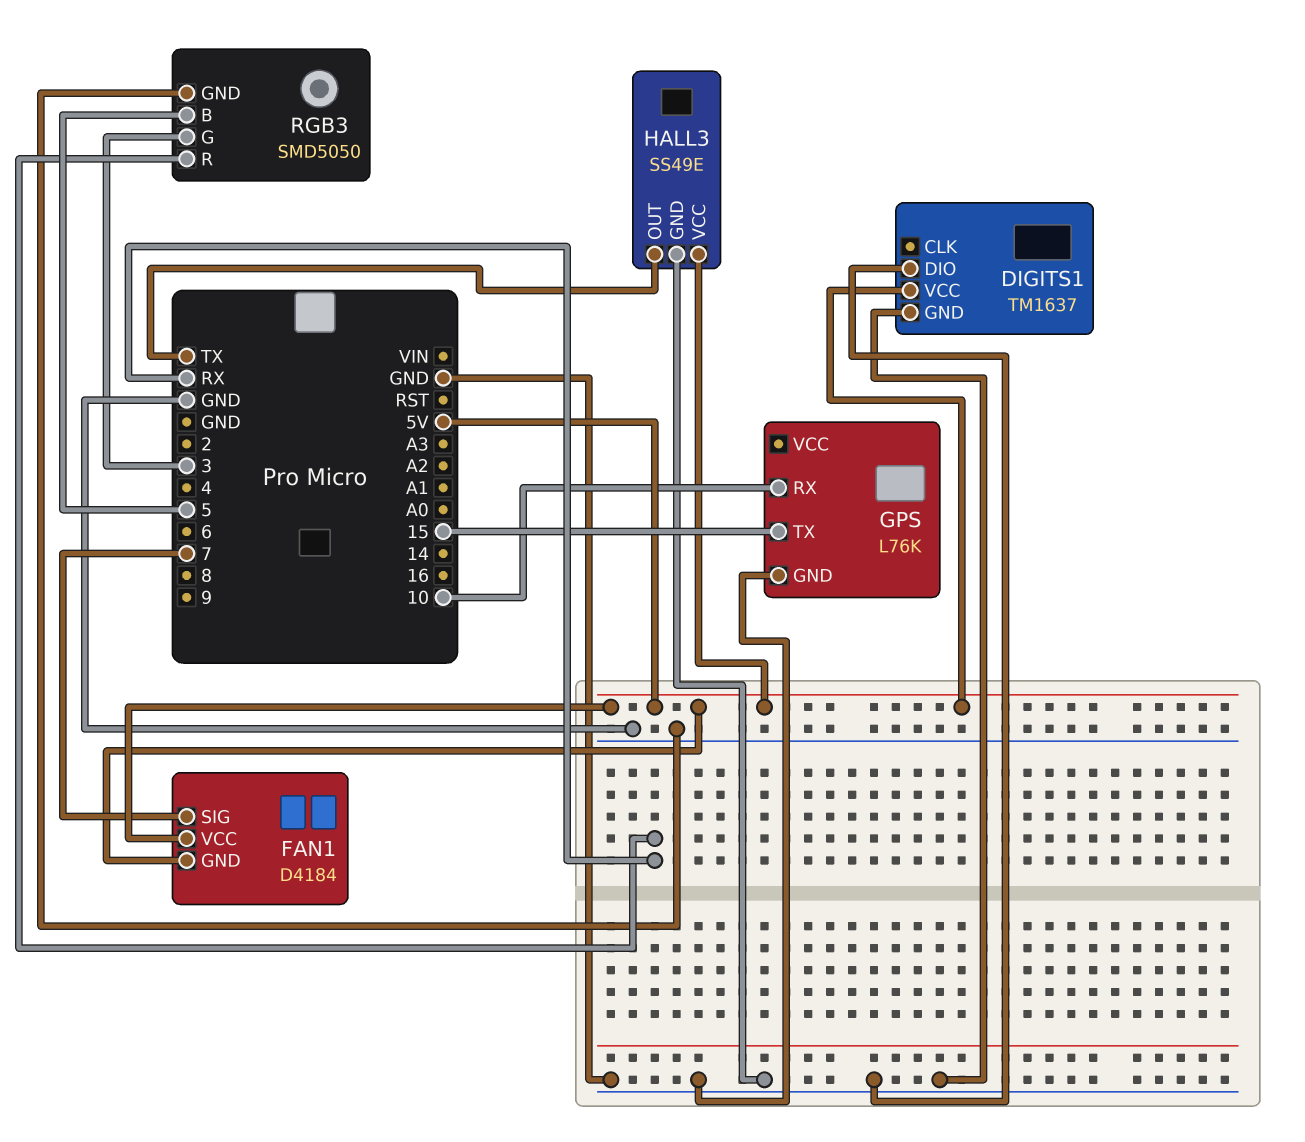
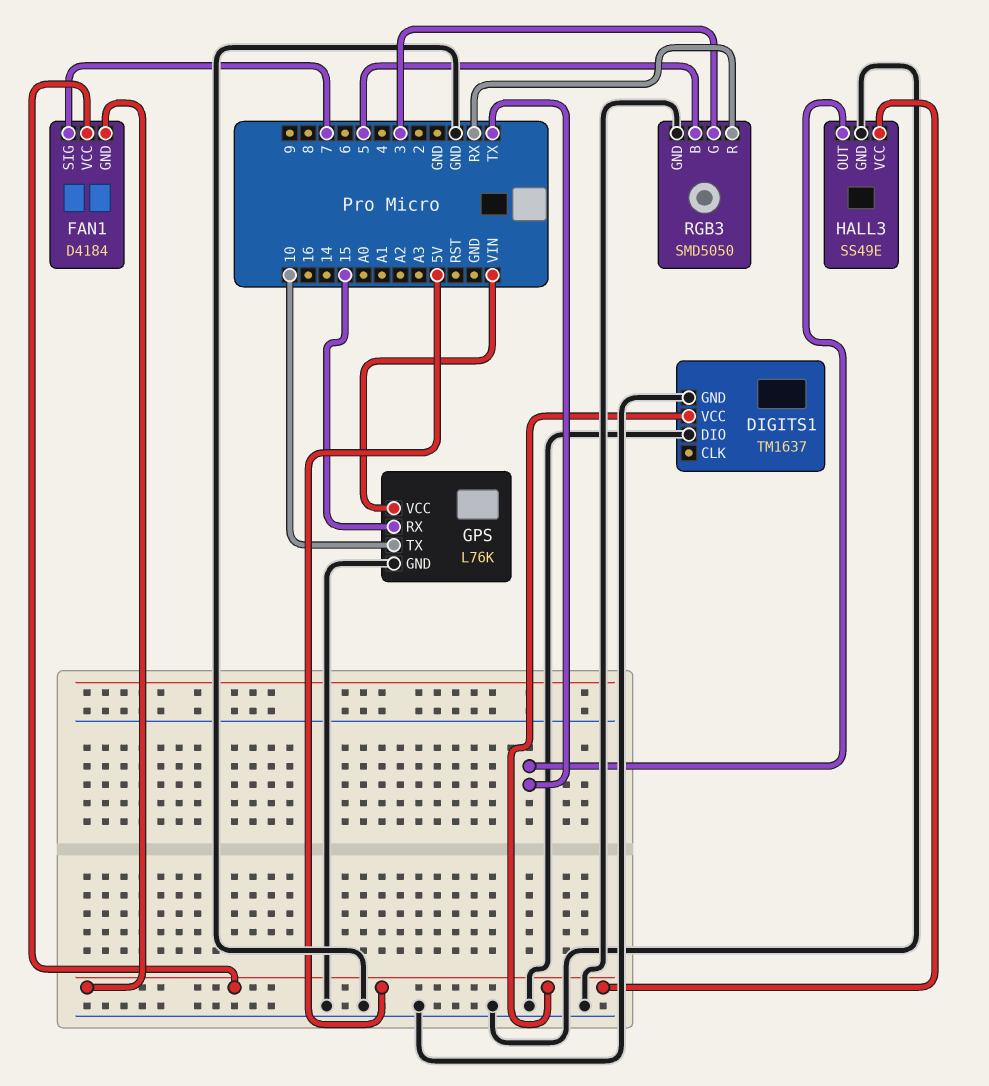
GPS pin RX: 10 -> 15
GPS pin TX: 15 -> 10
GPS pin VCC: none -> VIN

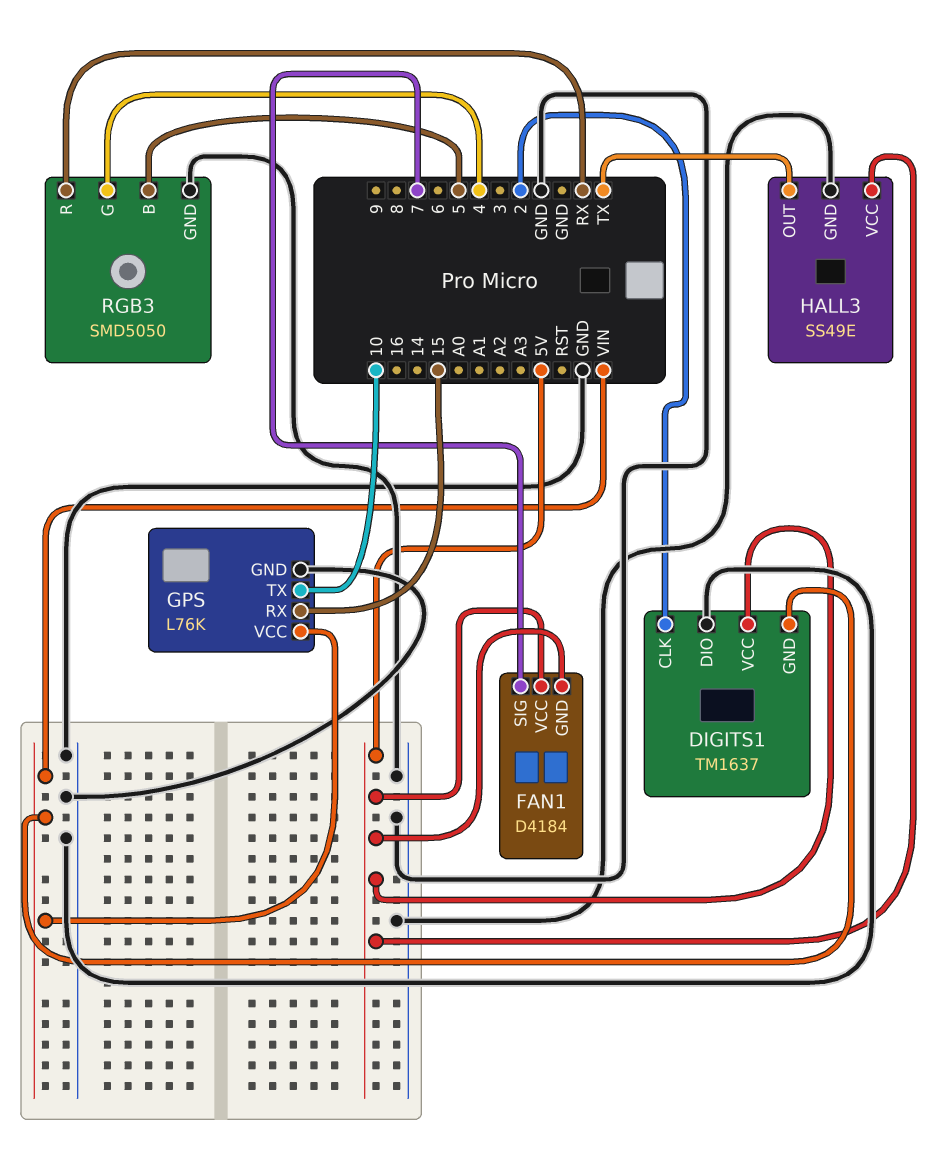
DIGITS1 pin CLK: none -> 2
DIGITS1 pin GND: GND -> VIN
RGB3 pin G: 3 -> 4

